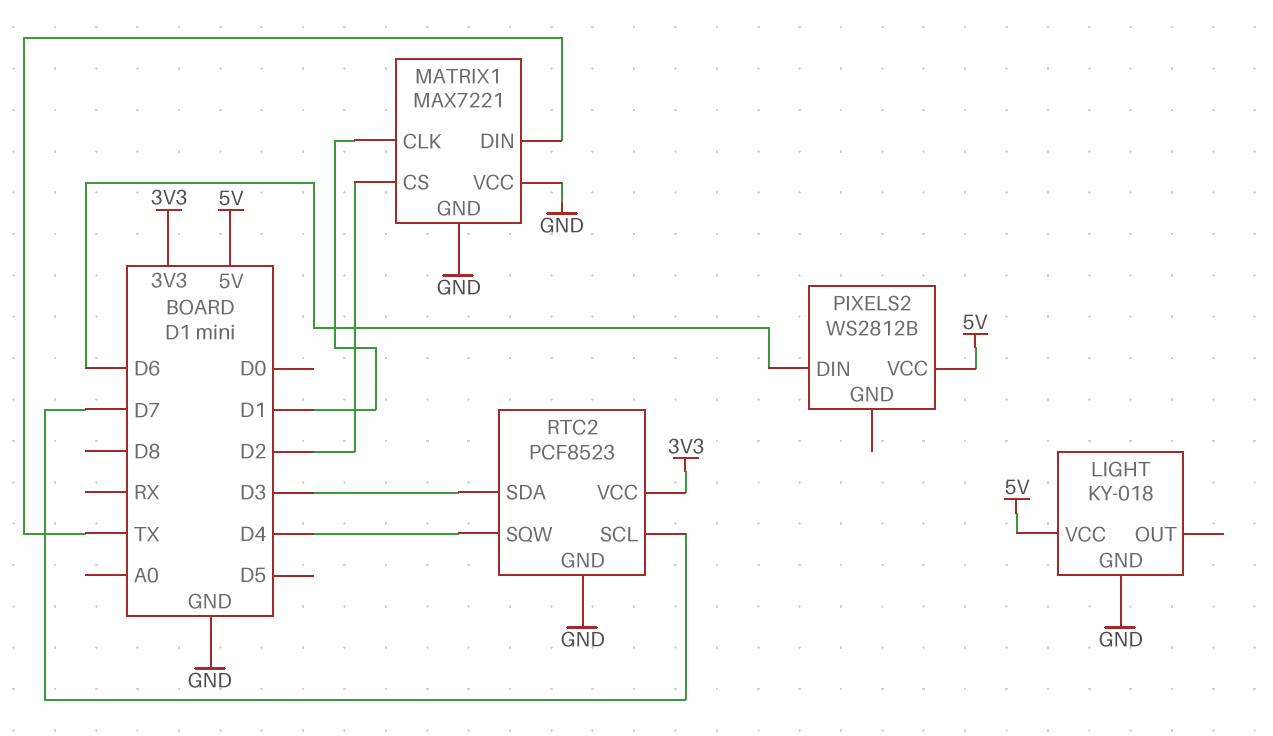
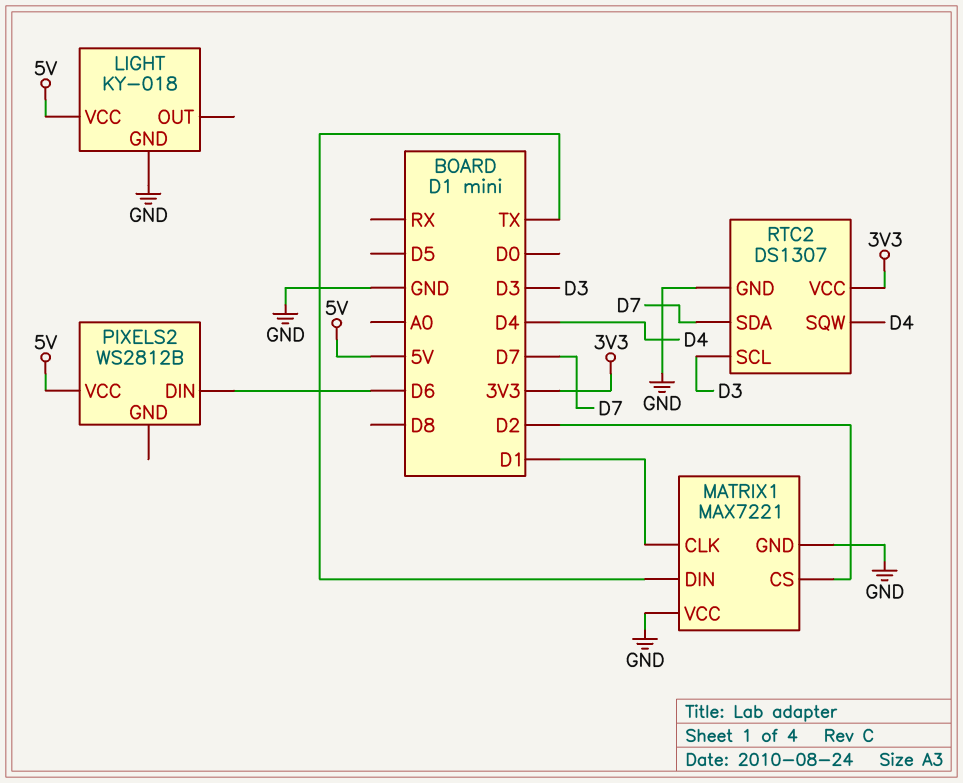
RTC2: PCF8523 -> DS1307
RTC2 pin SCL: D7 -> D3
RTC2 pin SDA: D3 -> D7

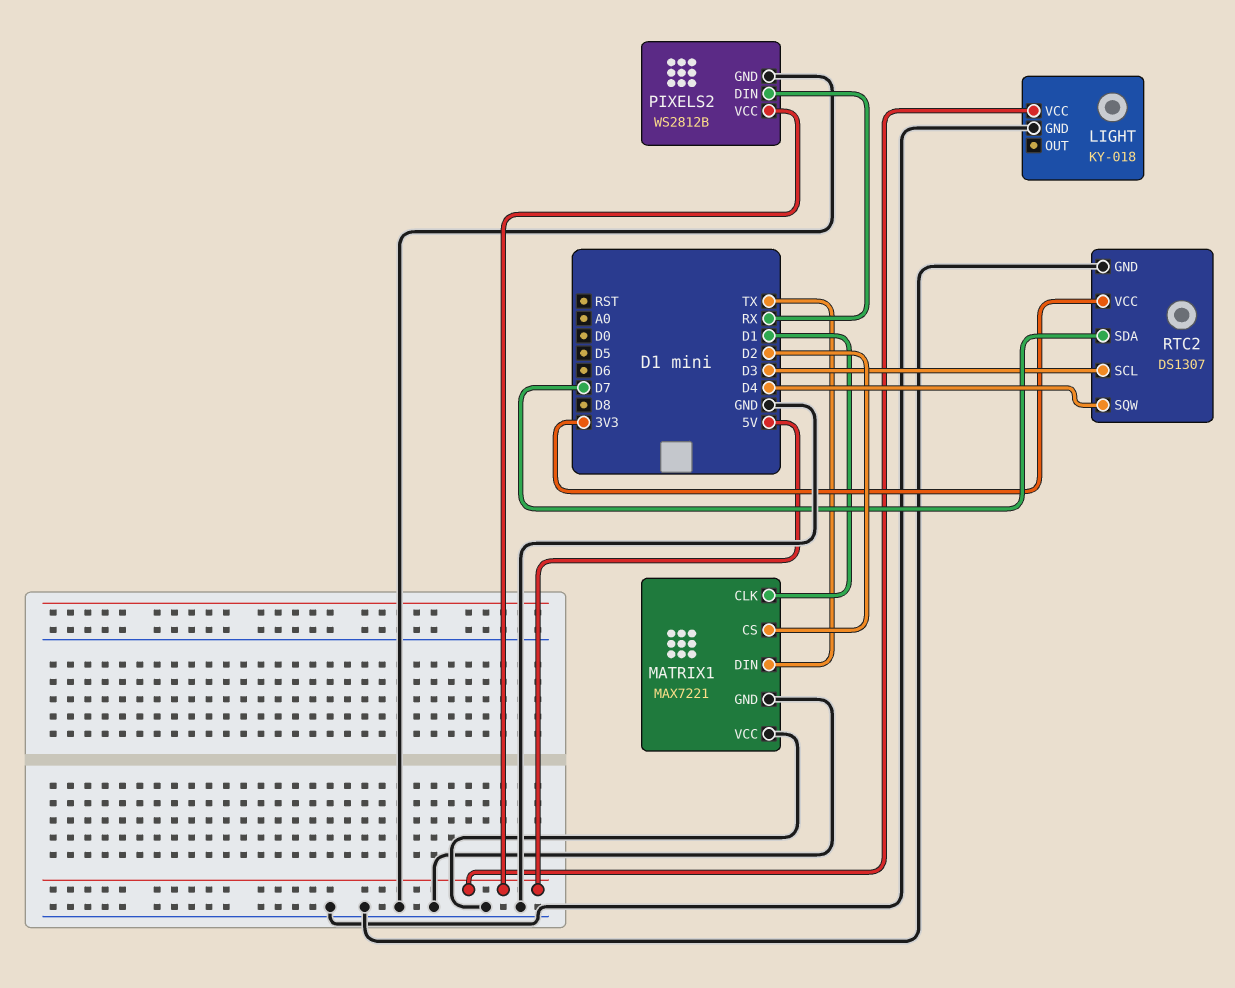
PIXELS2 pin DIN: D6 -> RX
PIXELS2 pin GND: none -> GND

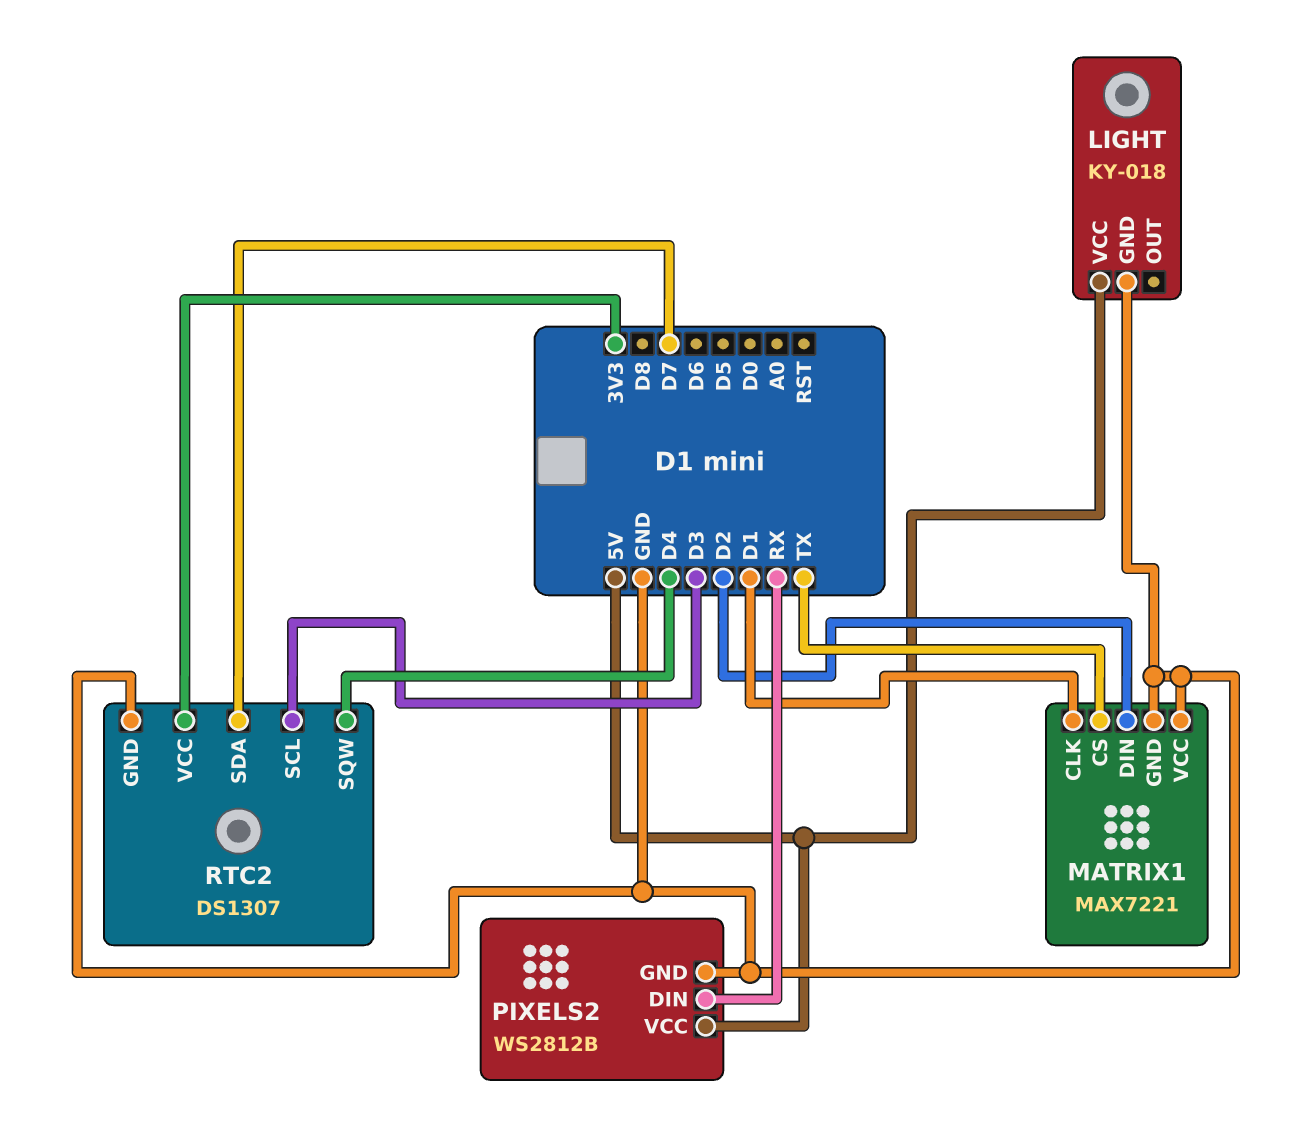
MATRIX1 pin CS: D2 -> TX
MATRIX1 pin DIN: TX -> D2

